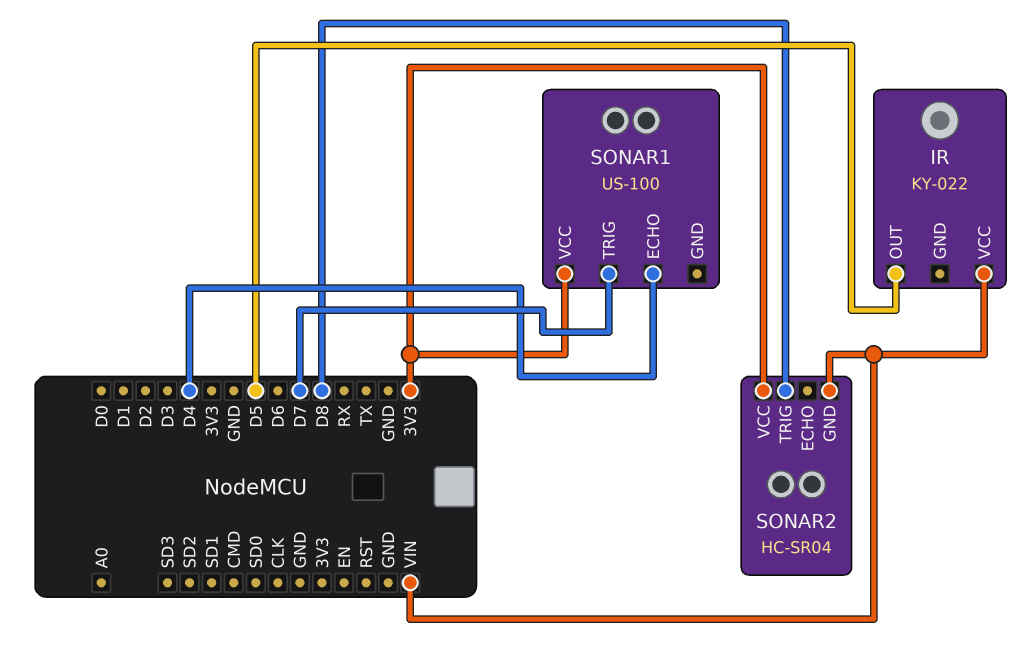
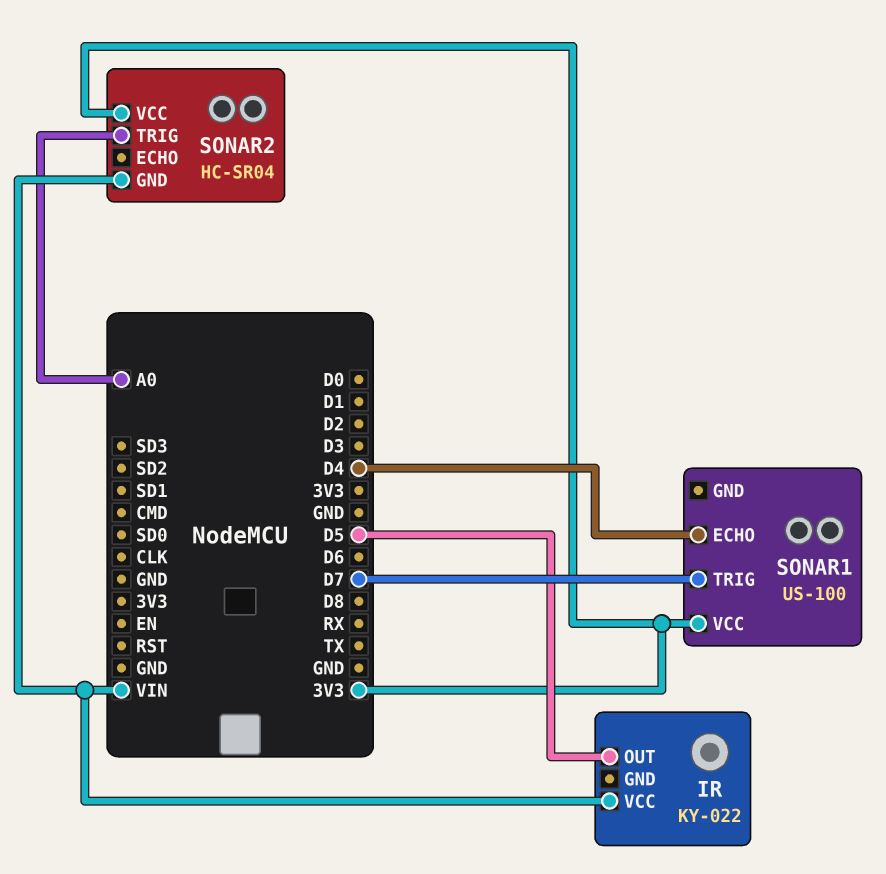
SONAR2 pin TRIG: D8 -> A0

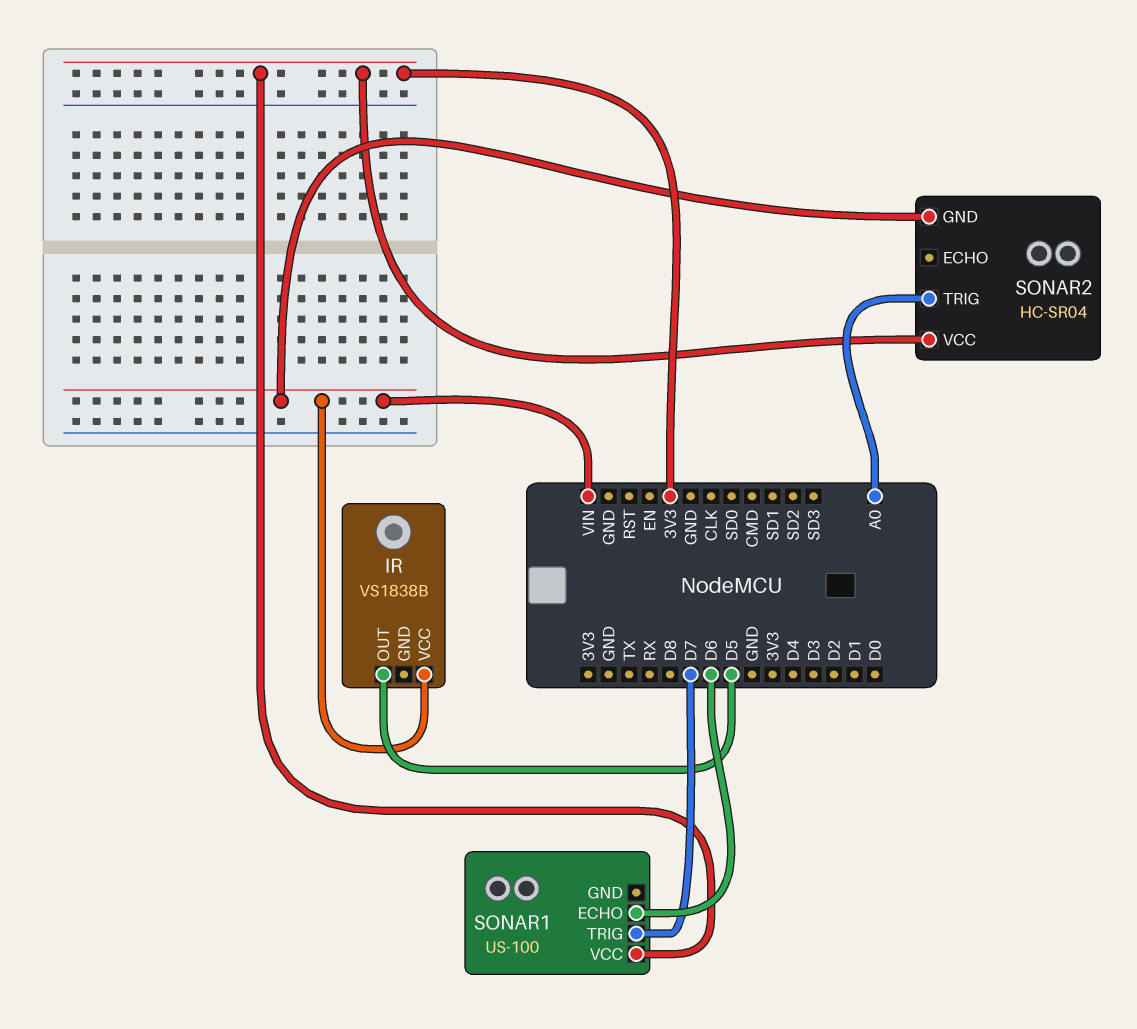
IR: KY-022 -> VS1838B
SONAR1 pin ECHO: D4 -> D6

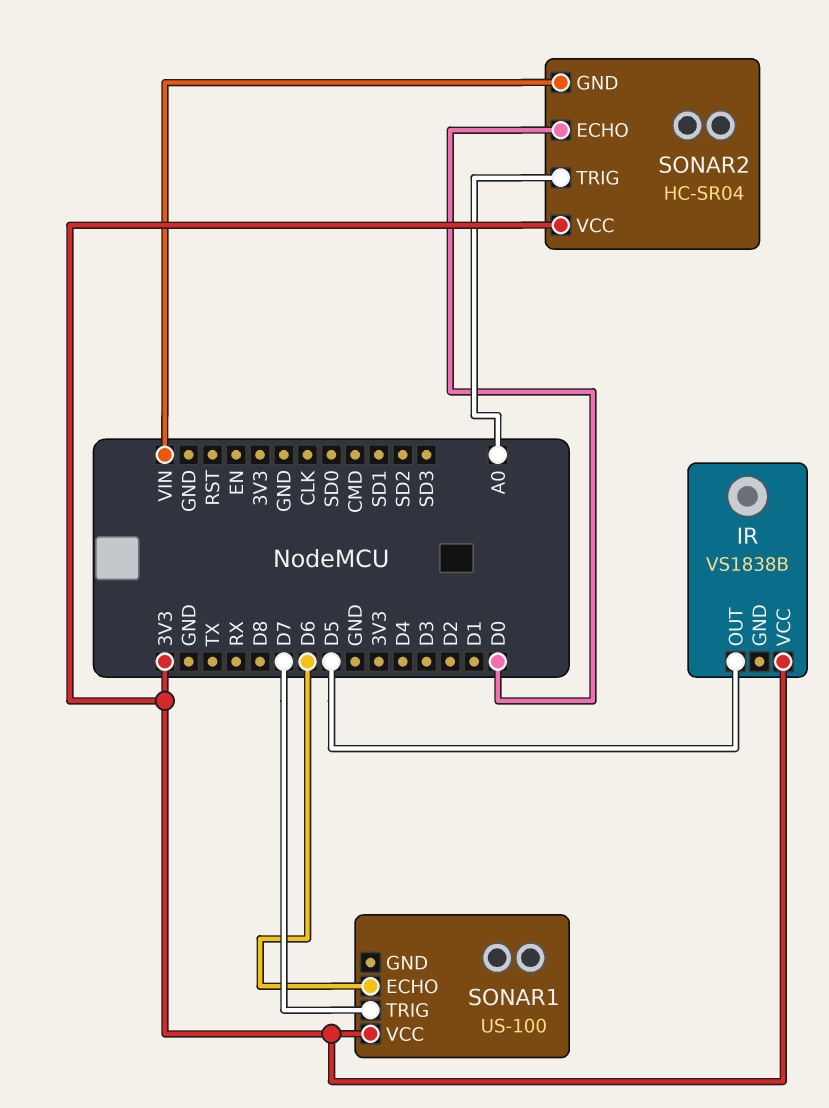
IR pin VCC: VIN -> 3V3
SONAR2 pin ECHO: none -> D0

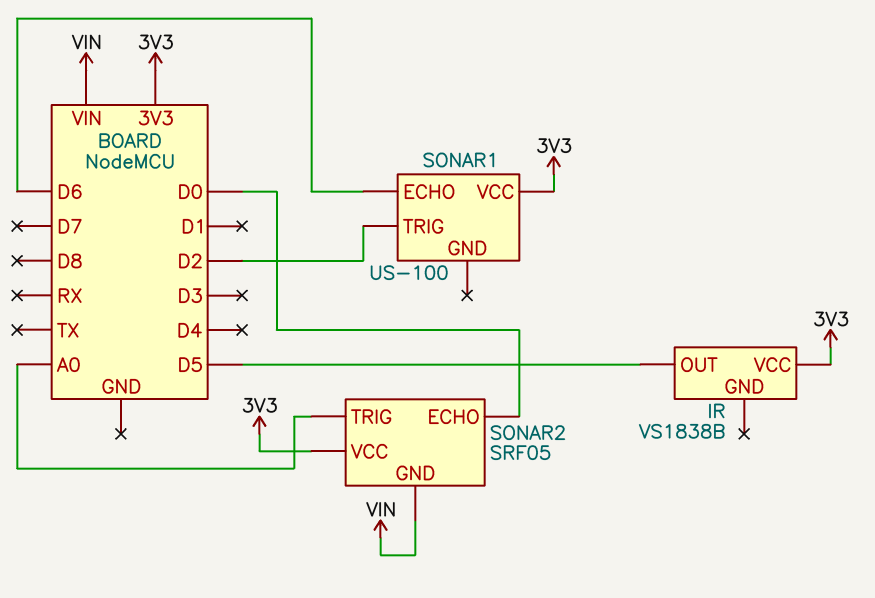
SONAR1 pin TRIG: D7 -> D2
SONAR2: HC-SR04 -> SRF05

